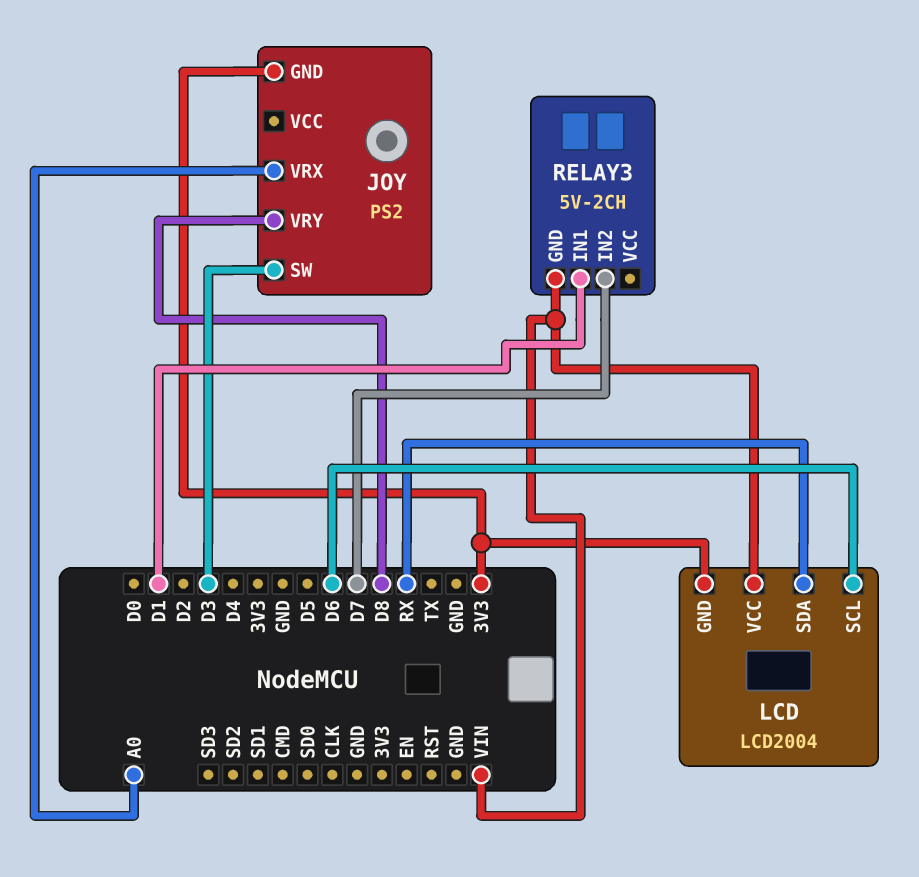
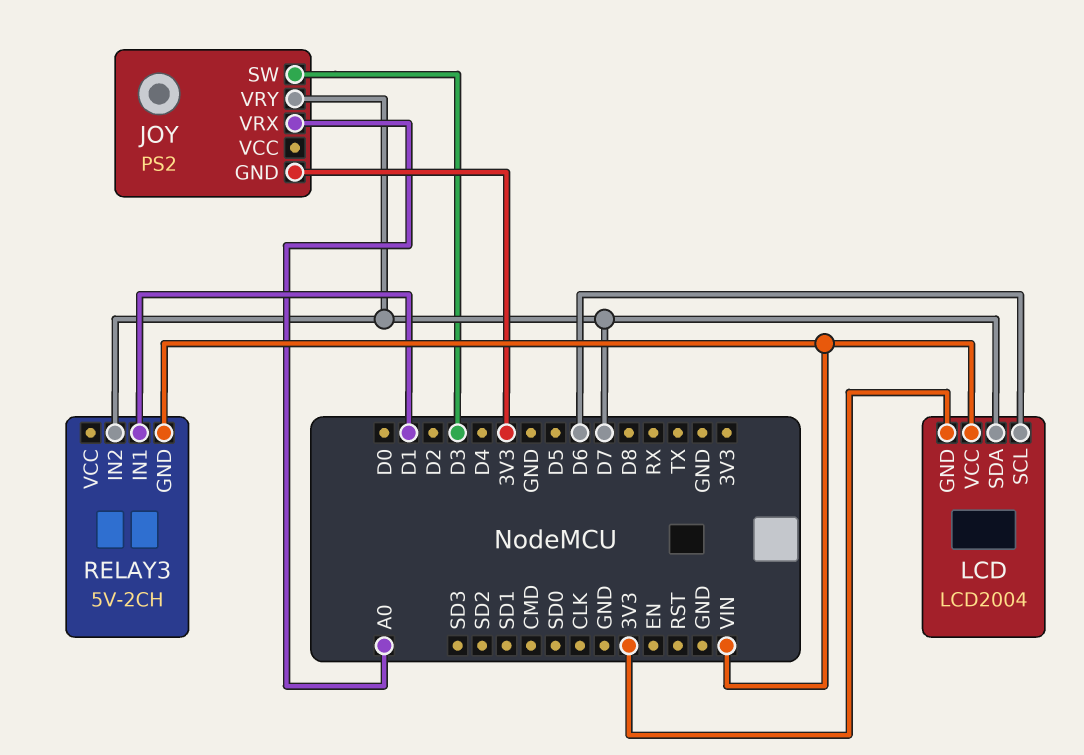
JOY pin VRY: D8 -> D7
LCD pin SDA: RX -> D7

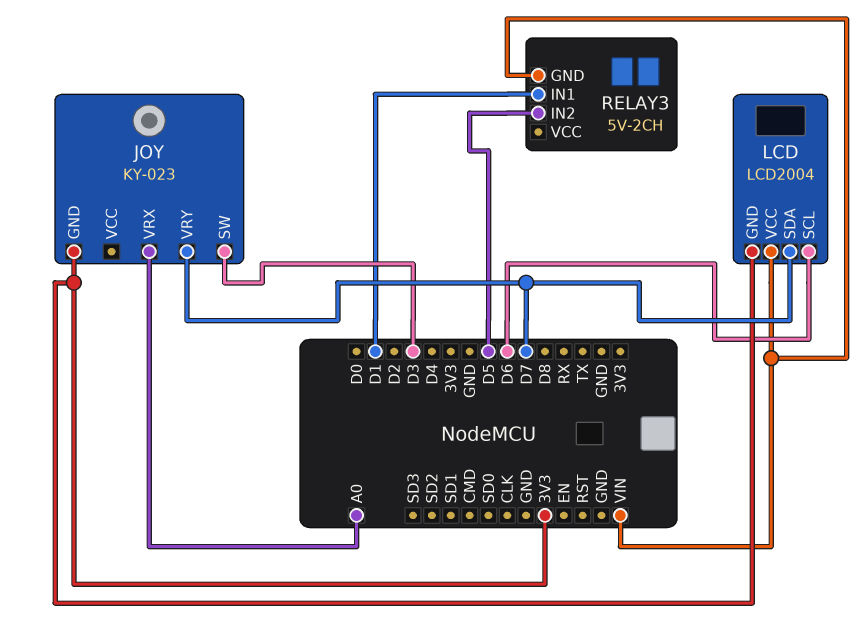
JOY: PS2 -> KY-023
RELAY3 pin IN2: D7 -> D5

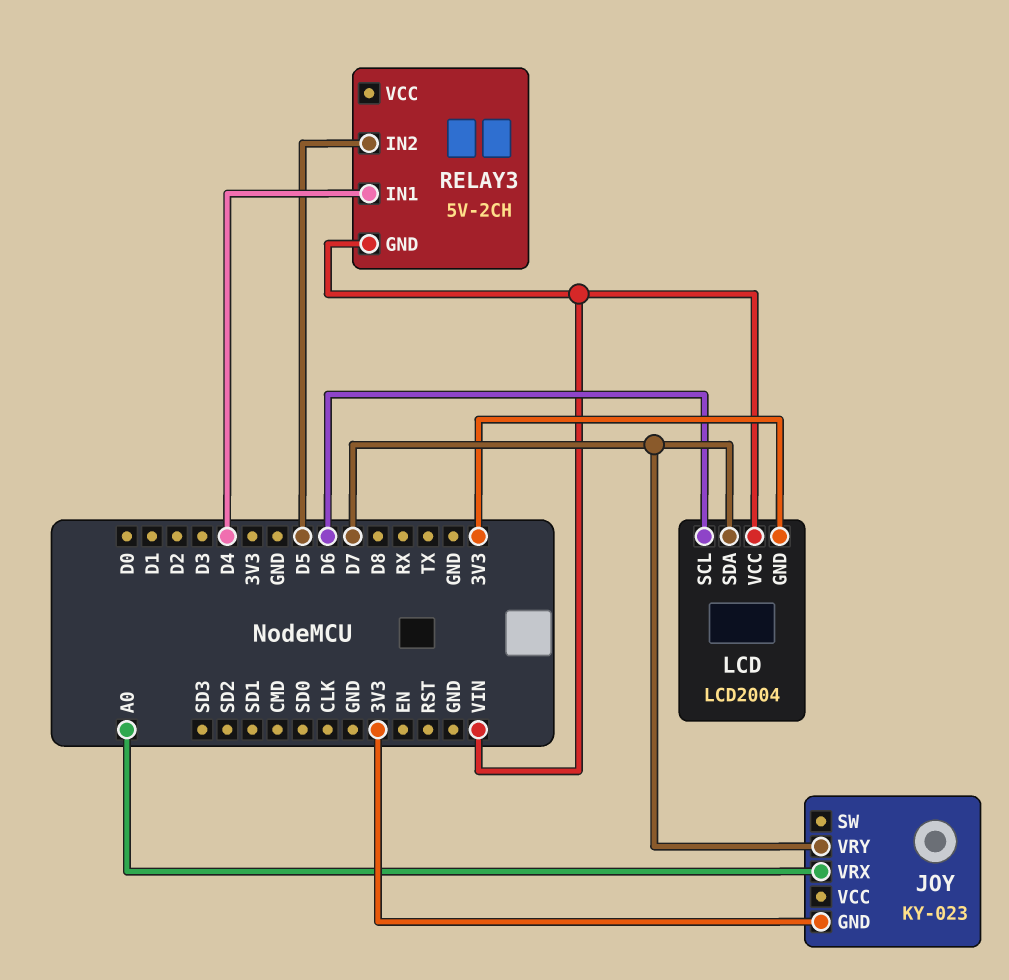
JOY pin SW: D3 -> none
RELAY3 pin IN1: D1 -> D4

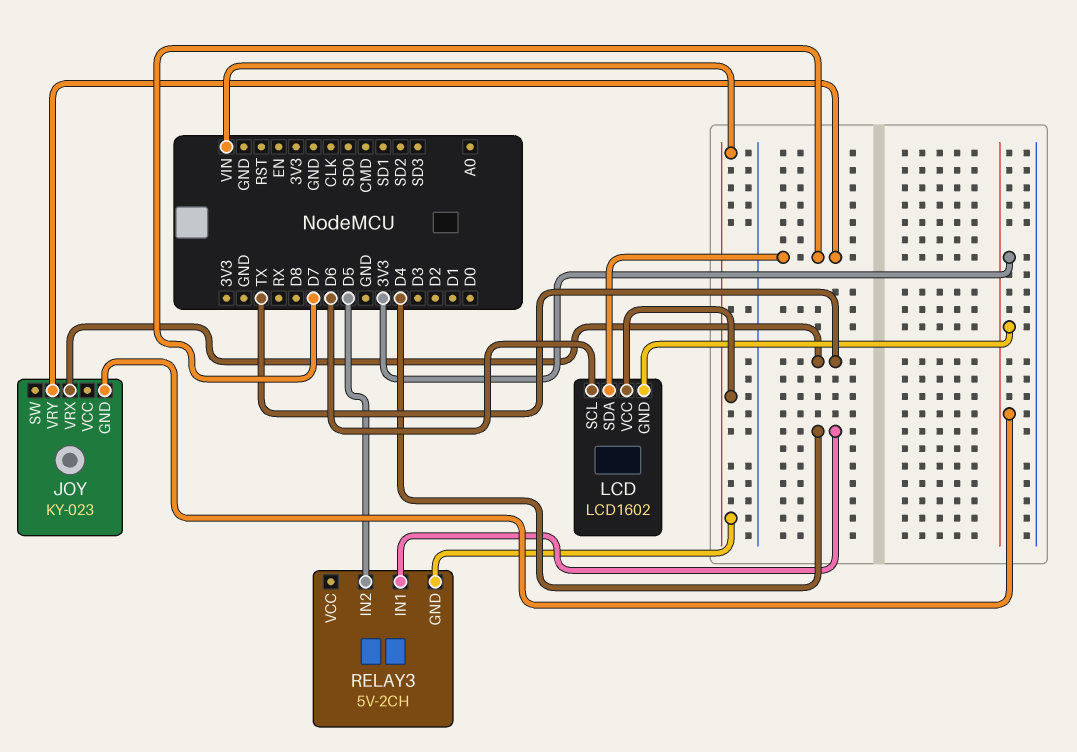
JOY pin VRX: A0 -> TX
LCD: LCD2004 -> LCD1602

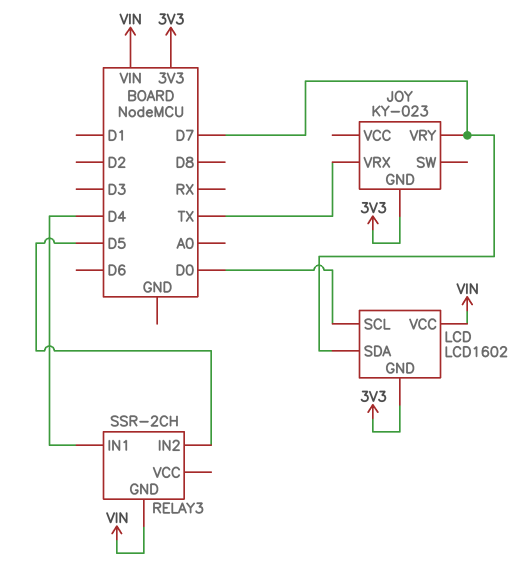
LCD pin SCL: D6 -> D0
RELAY3: 5V-2CH -> SSR-2CH

